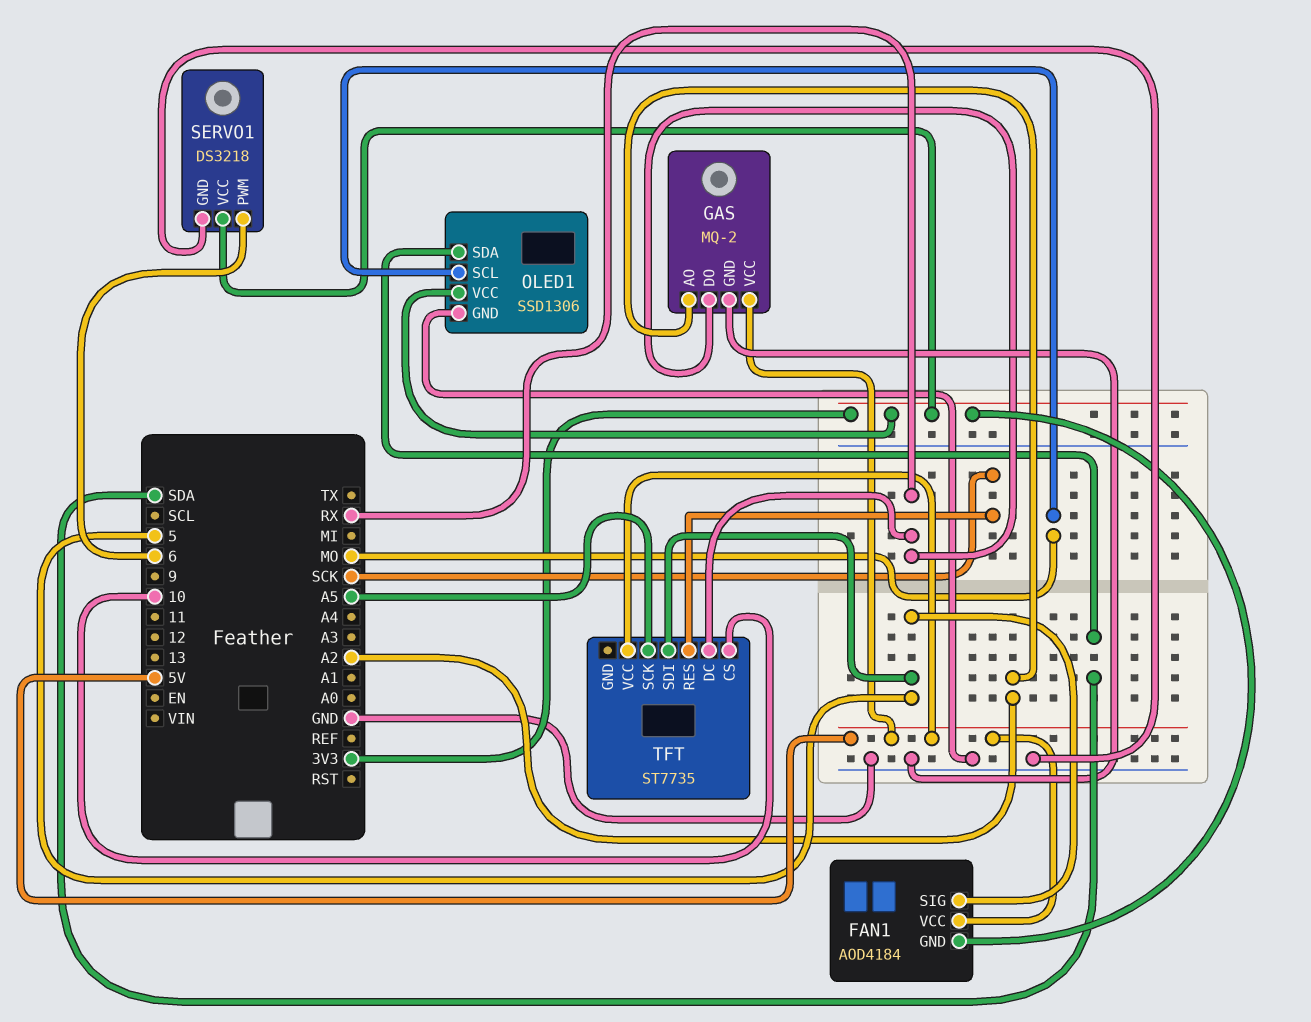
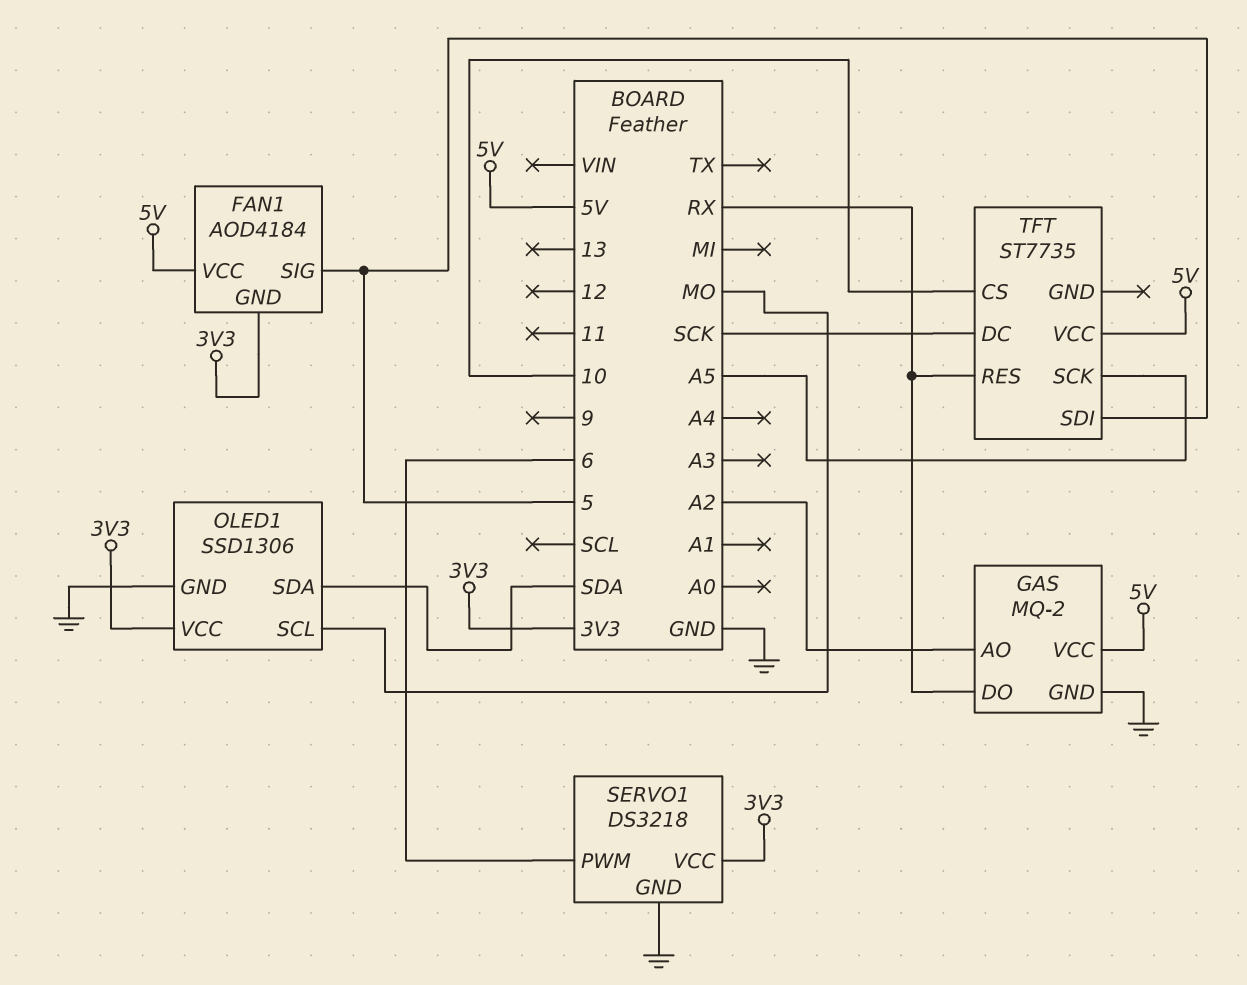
TFT pin DC: RX -> SCK
TFT pin RES: SCK -> RX

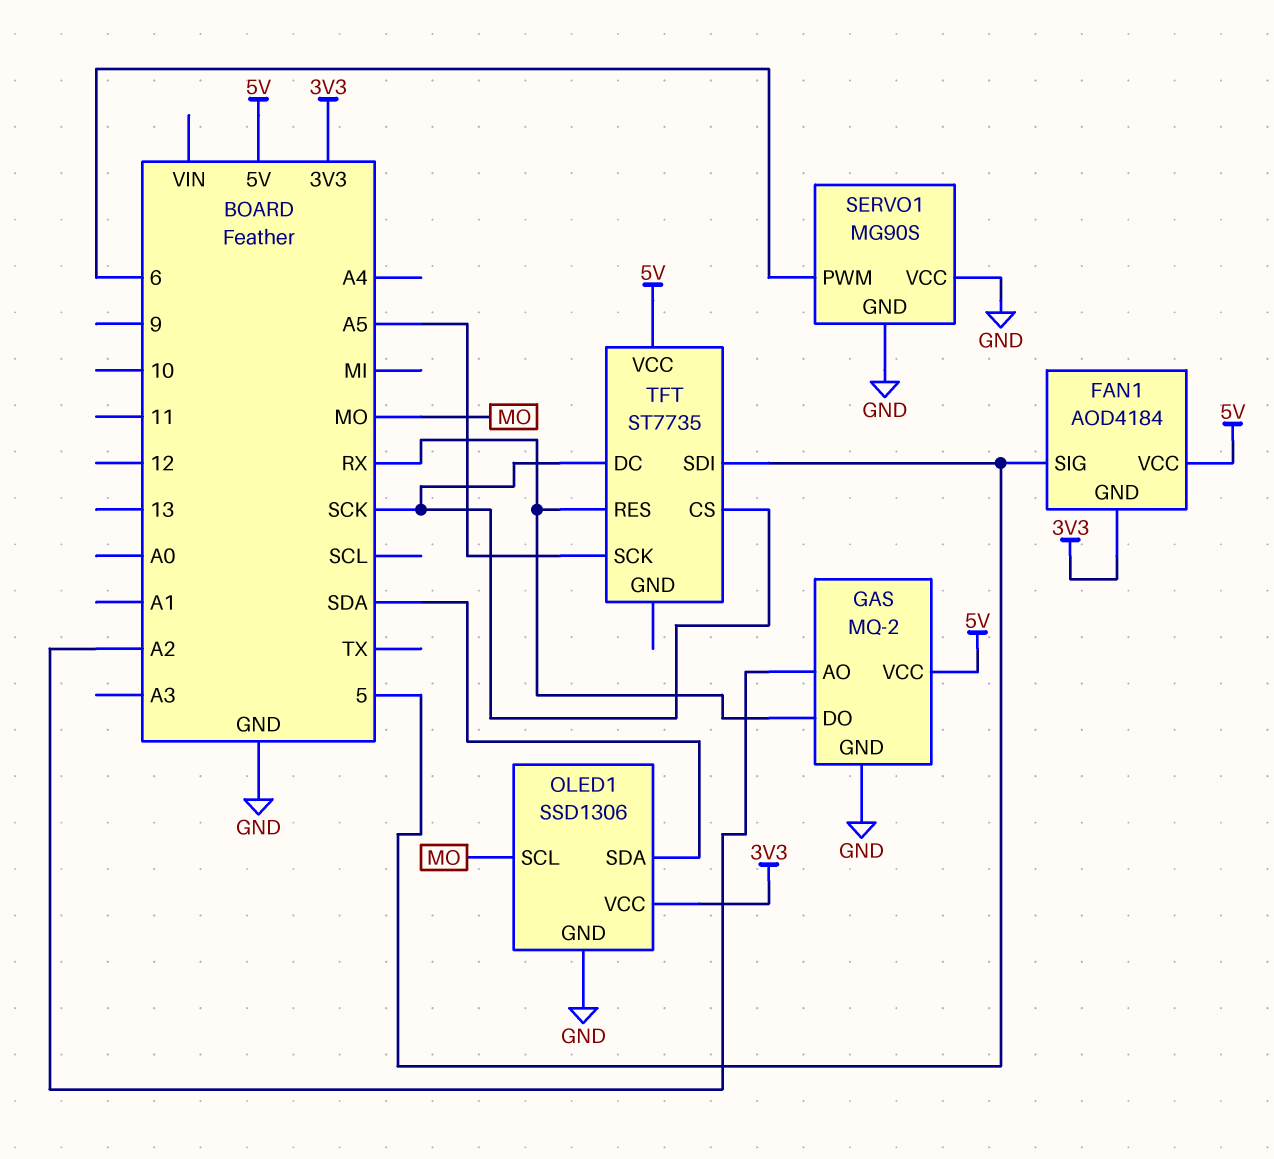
SERVO1: DS3218 -> MG90S
SERVO1 pin VCC: 3V3 -> GND
TFT pin CS: 10 -> SCK

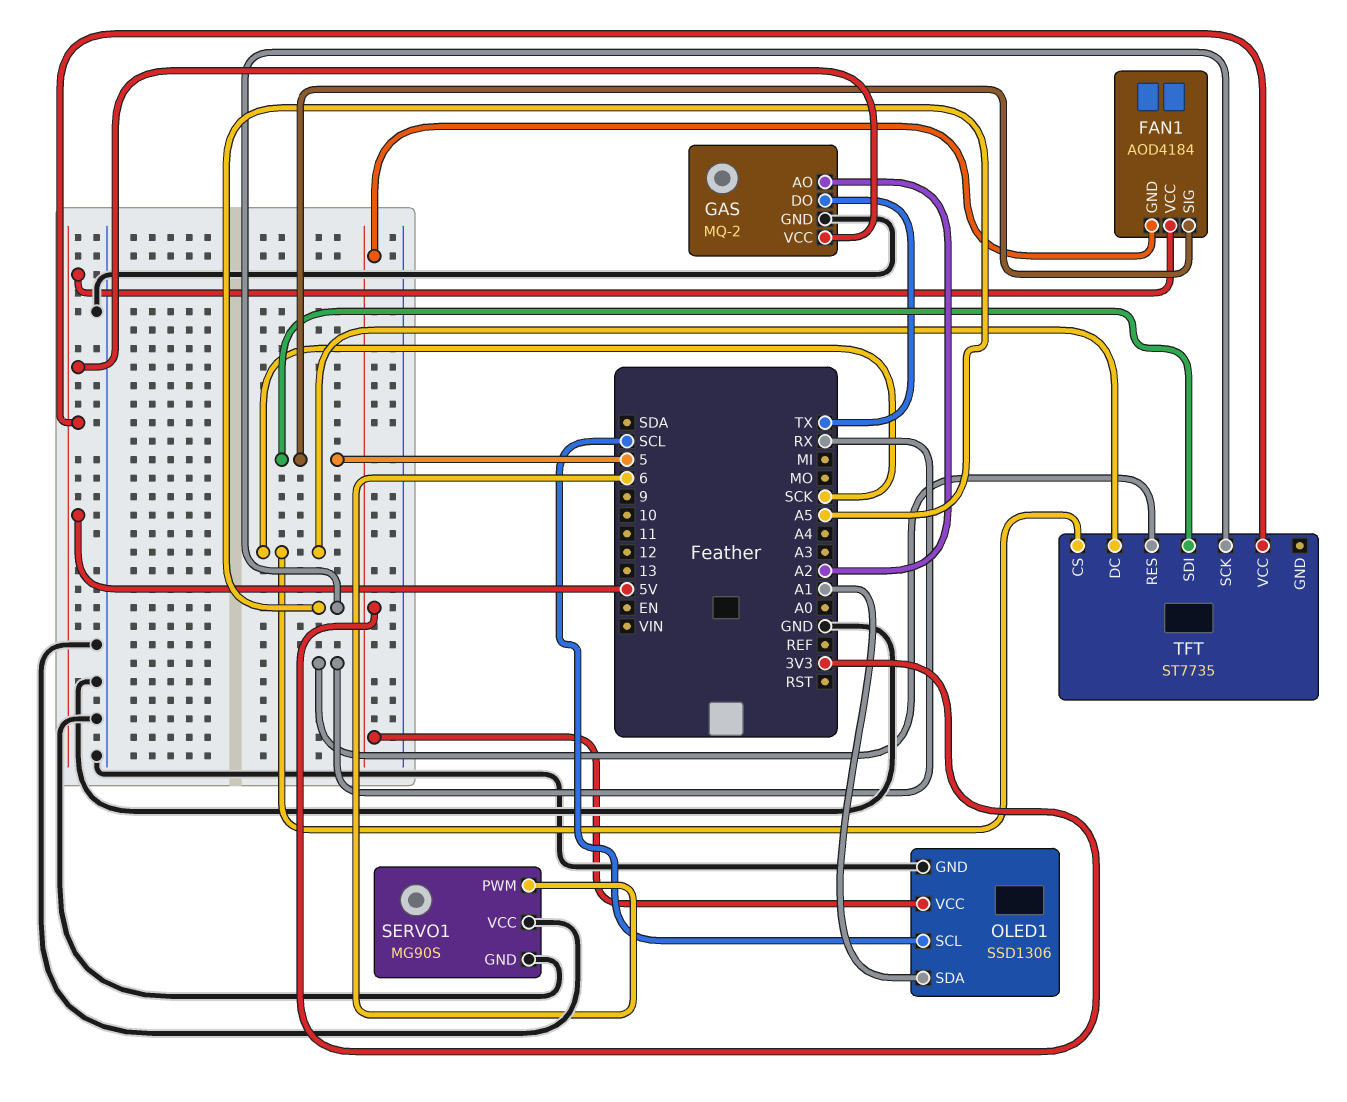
GAS pin DO: RX -> TX
OLED1 pin SCL: MO -> SCL
OLED1 pin SDA: SDA -> A1

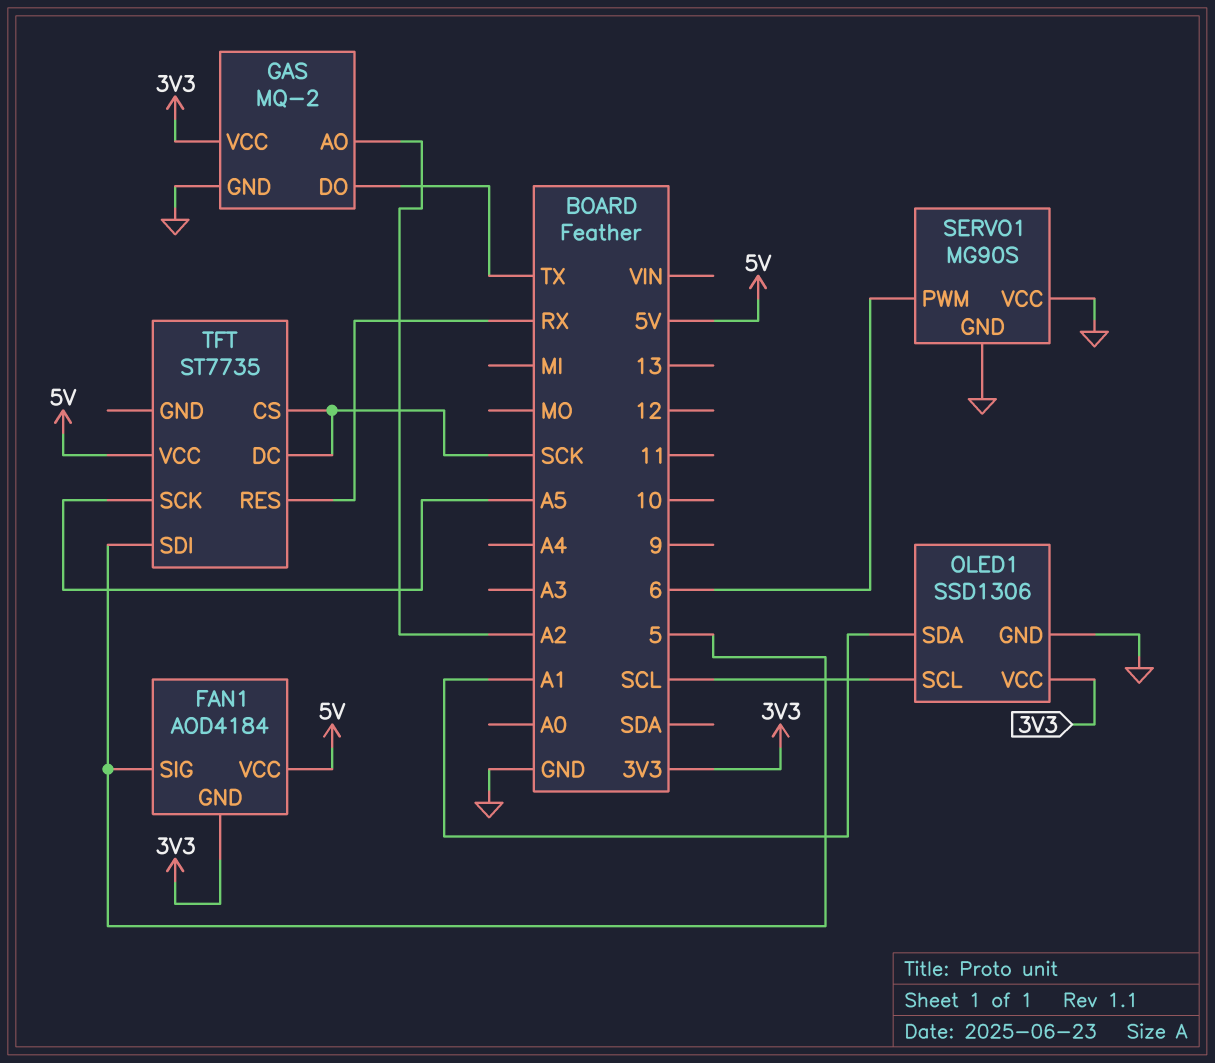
GAS pin VCC: 5V -> 3V3

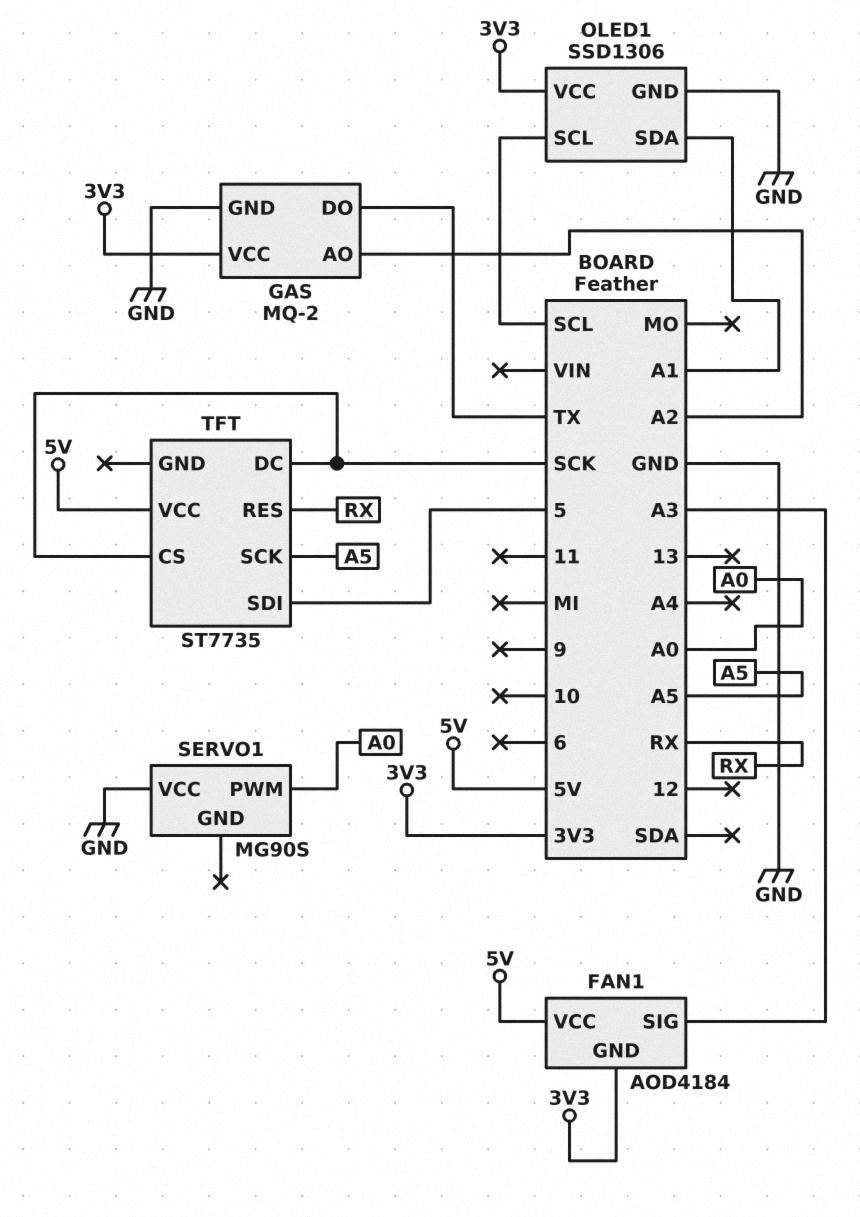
FAN1 pin SIG: 5 -> A3
SERVO1 pin GND: GND -> none
SERVO1 pin PWM: 6 -> A0

